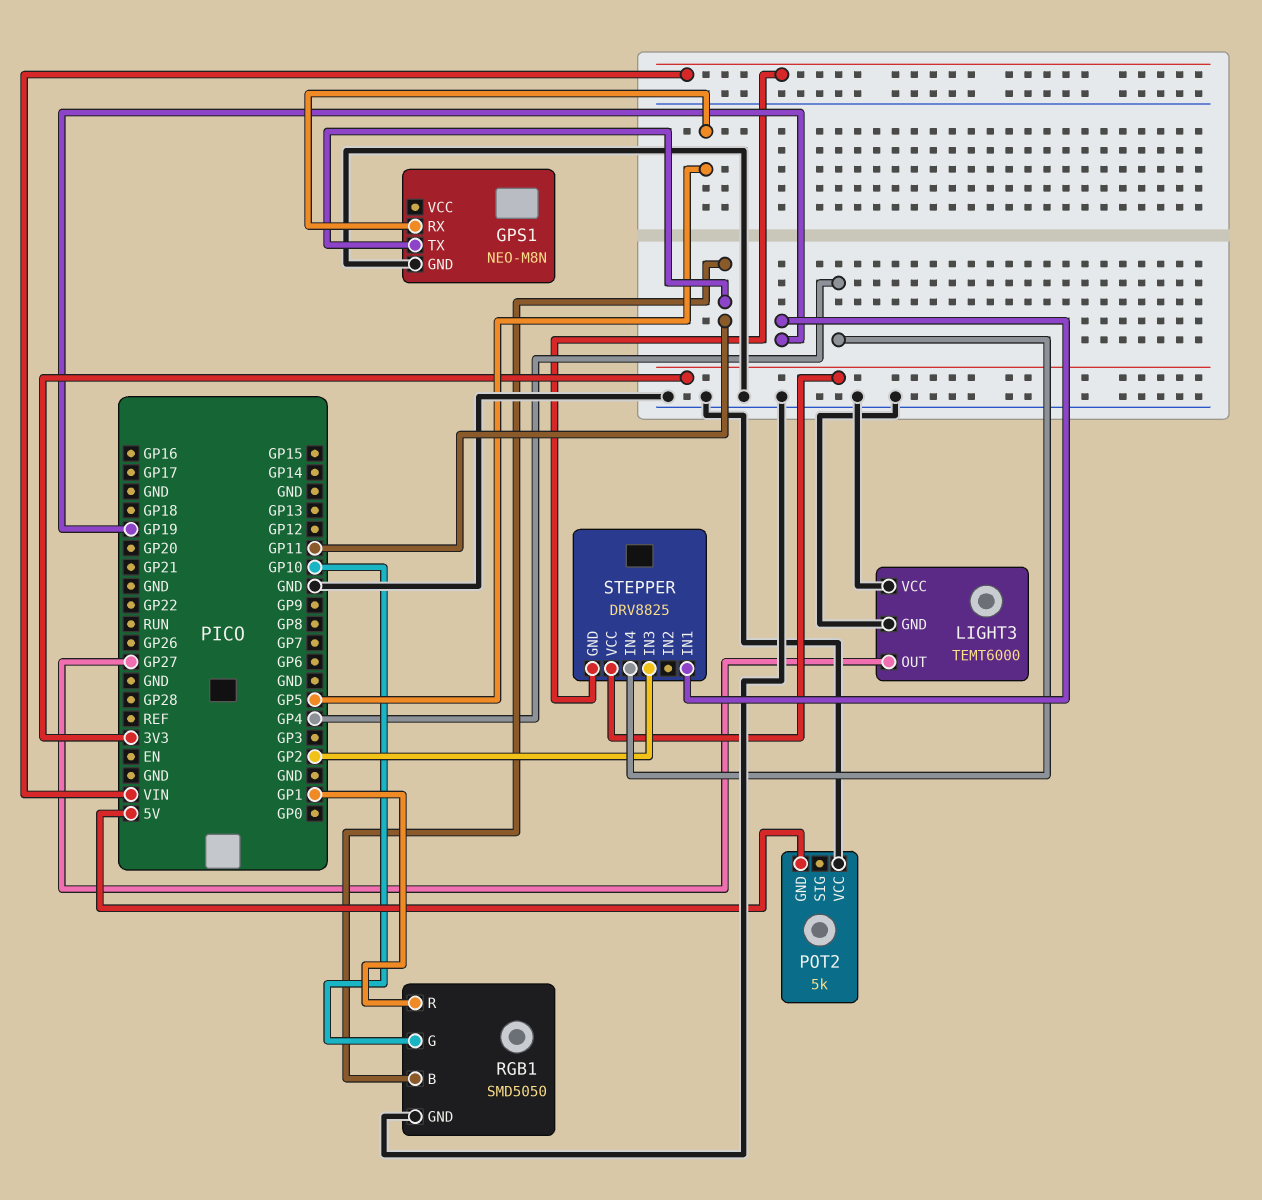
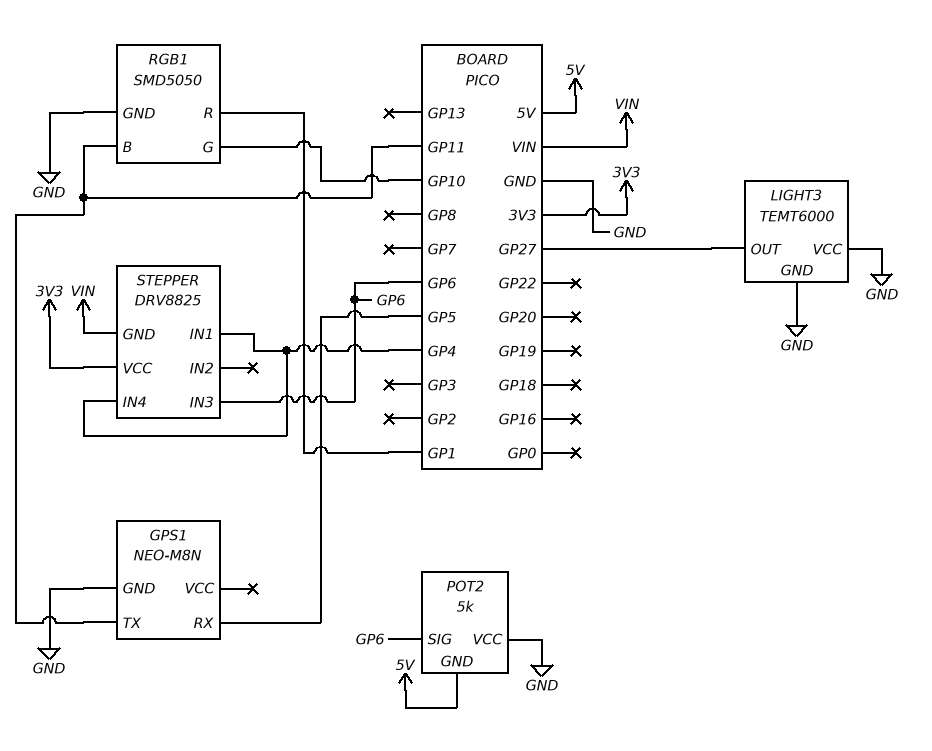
POT2 pin SIG: none -> GP6
STEPPER pin IN1: GP19 -> GP4
STEPPER pin IN3: GP2 -> GP6

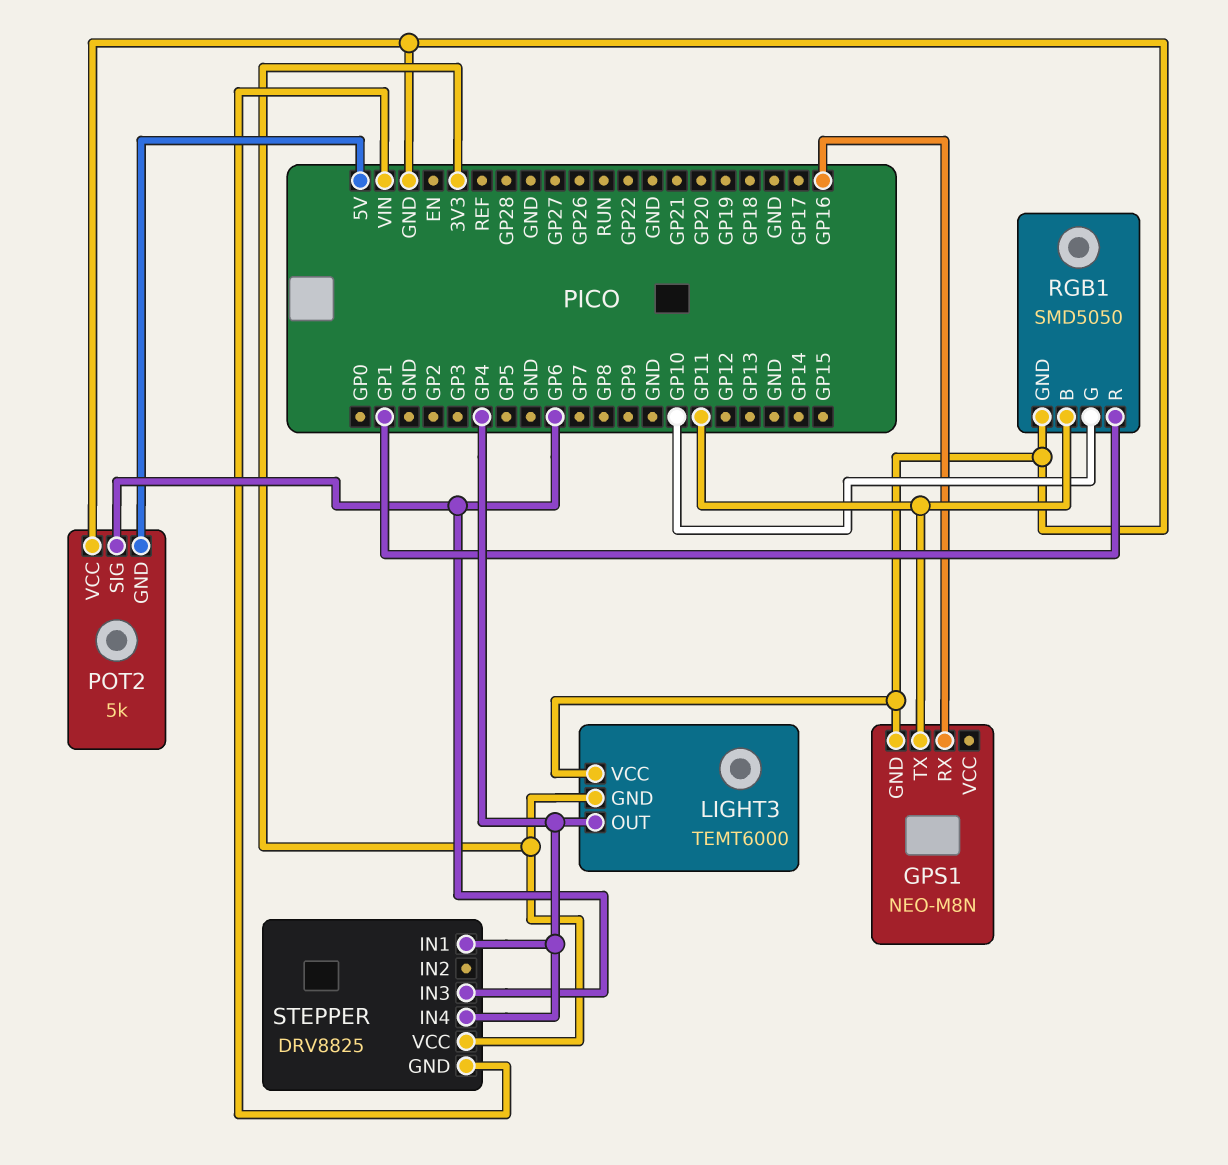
GPS1 pin RX: GP5 -> GP16
LIGHT3 pin GND: GND -> 3V3
LIGHT3 pin OUT: GP27 -> GP4

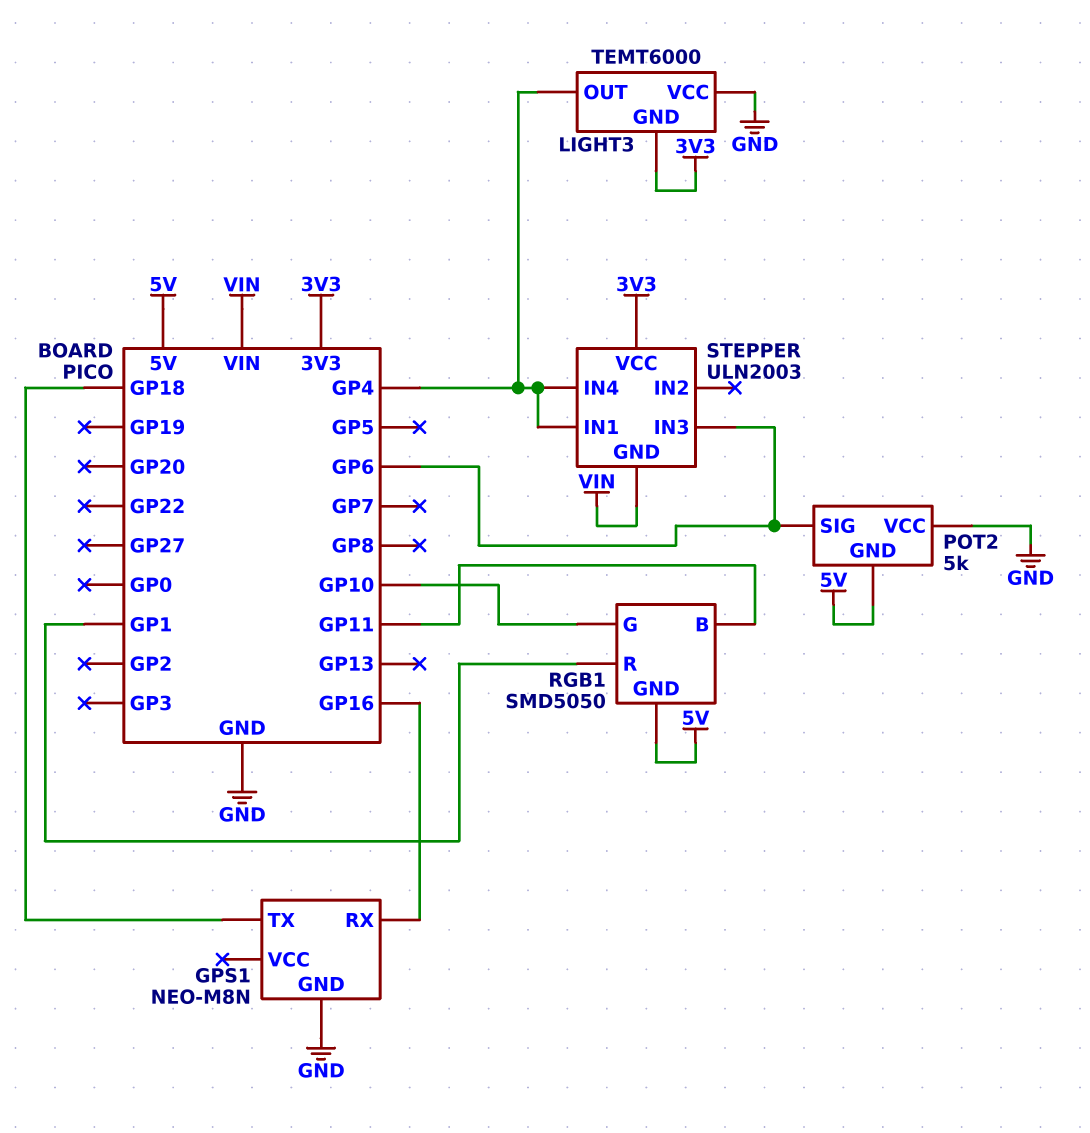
GPS1 pin TX: GP11 -> GP18
RGB1 pin GND: GND -> 5V
STEPPER: DRV8825 -> ULN2003

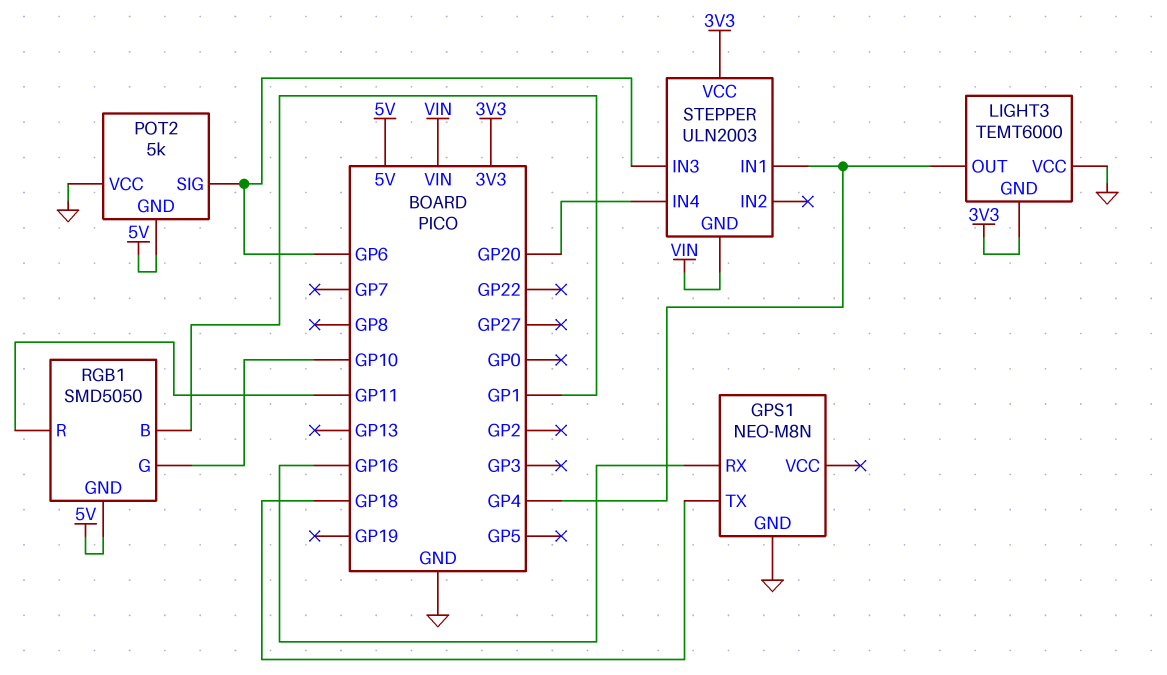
RGB1 pin B: GP11 -> GP1
RGB1 pin R: GP1 -> GP11
STEPPER pin IN4: GP4 -> GP20

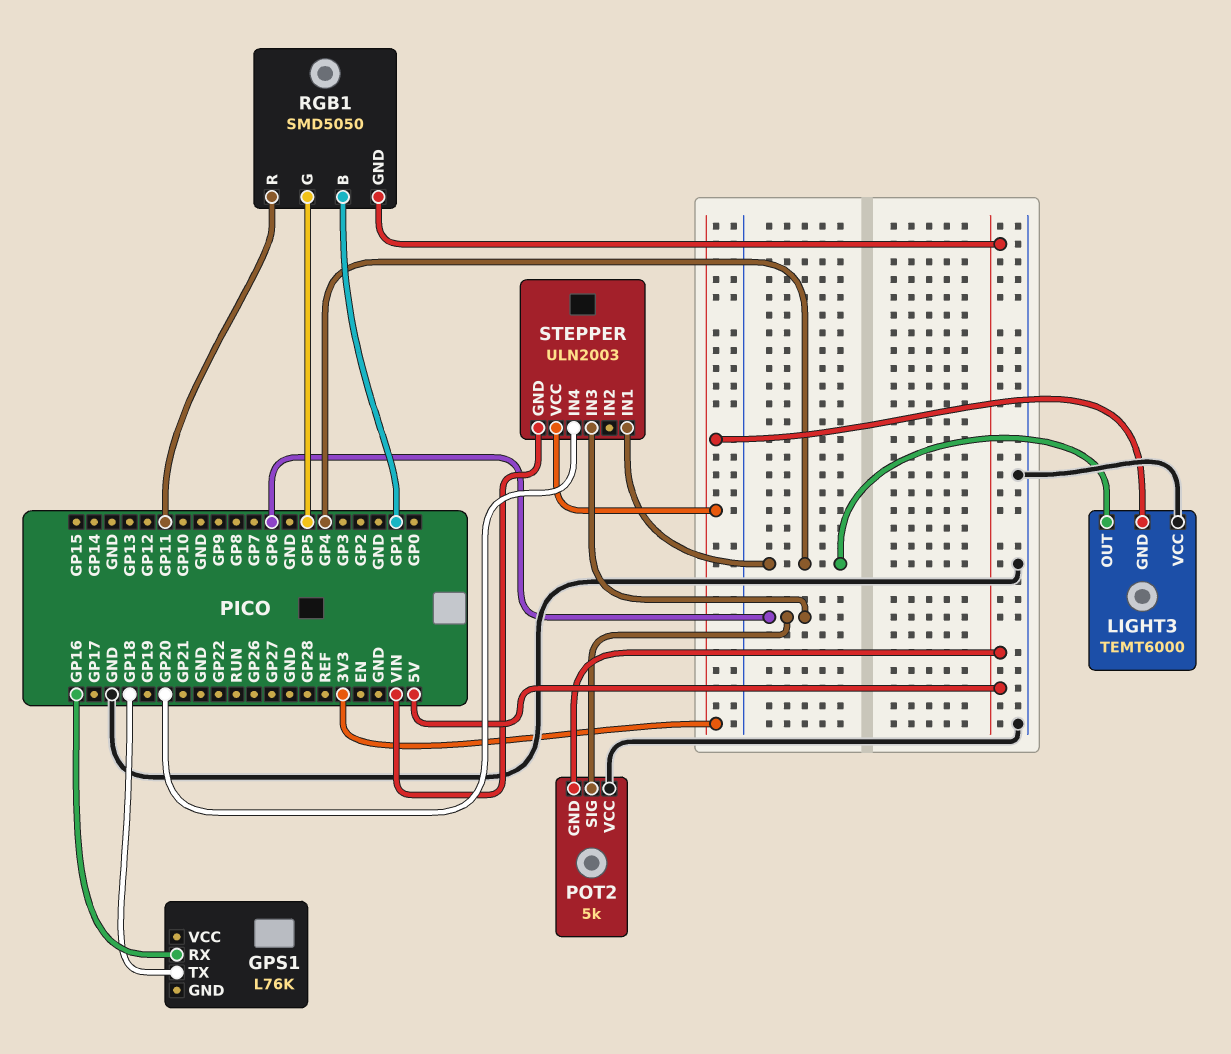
GPS1: NEO-M8N -> L76K
GPS1 pin GND: GND -> none
RGB1 pin G: GP10 -> GP5

